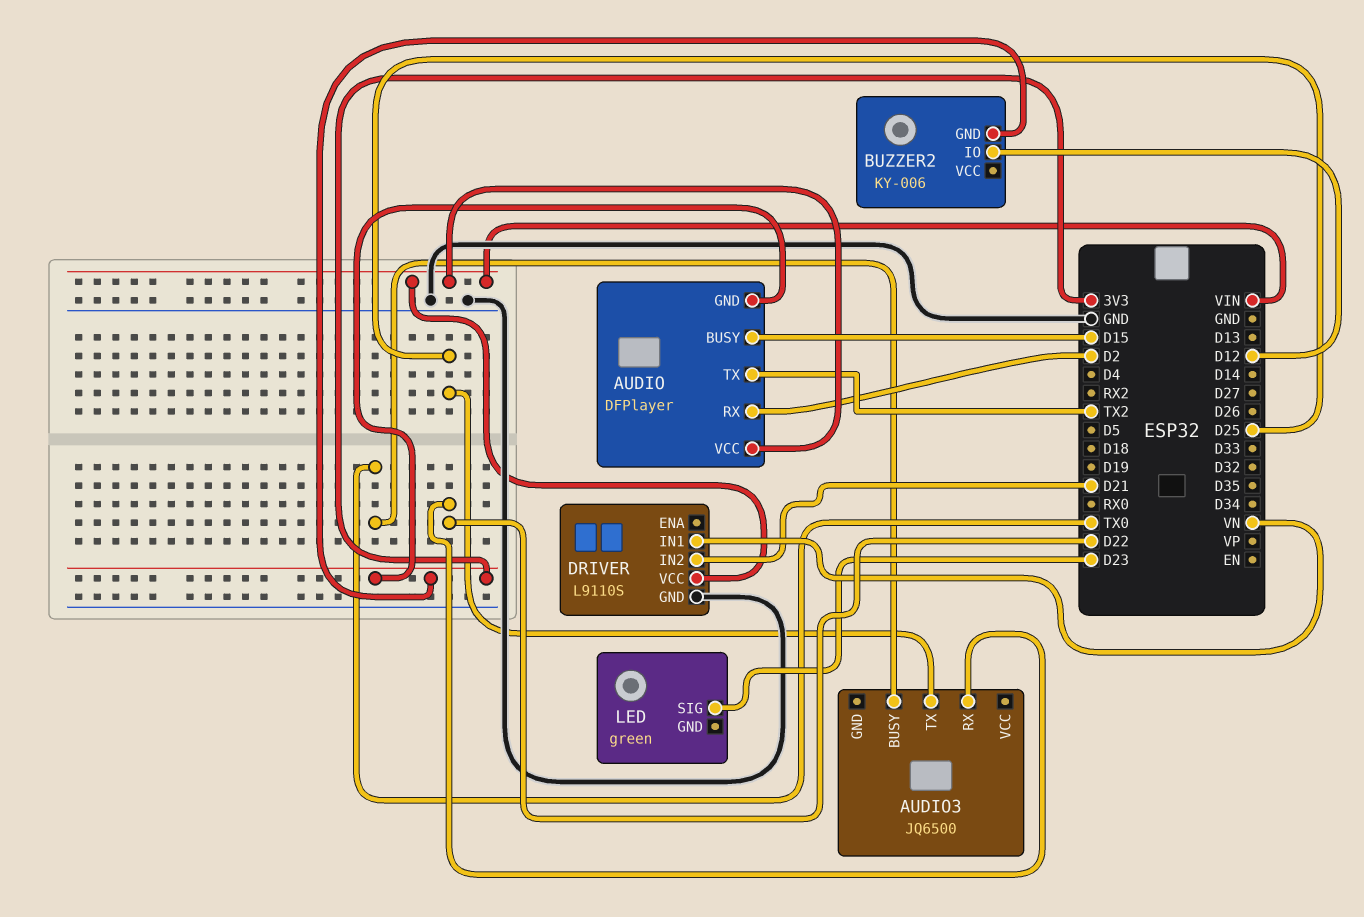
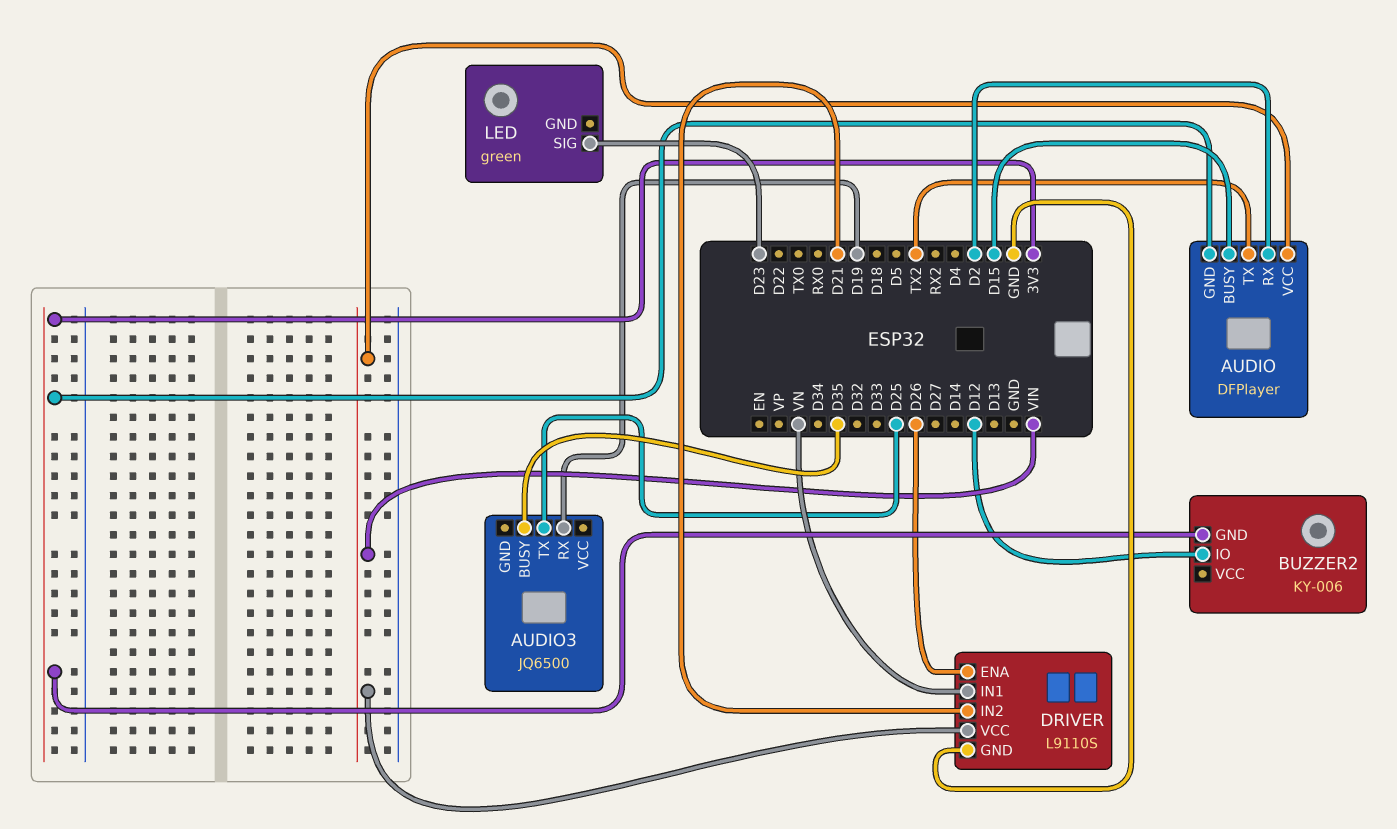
AUDIO3 pin BUSY: TX0 -> D35
AUDIO3 pin RX: D22 -> D19
DRIVER pin ENA: none -> D26

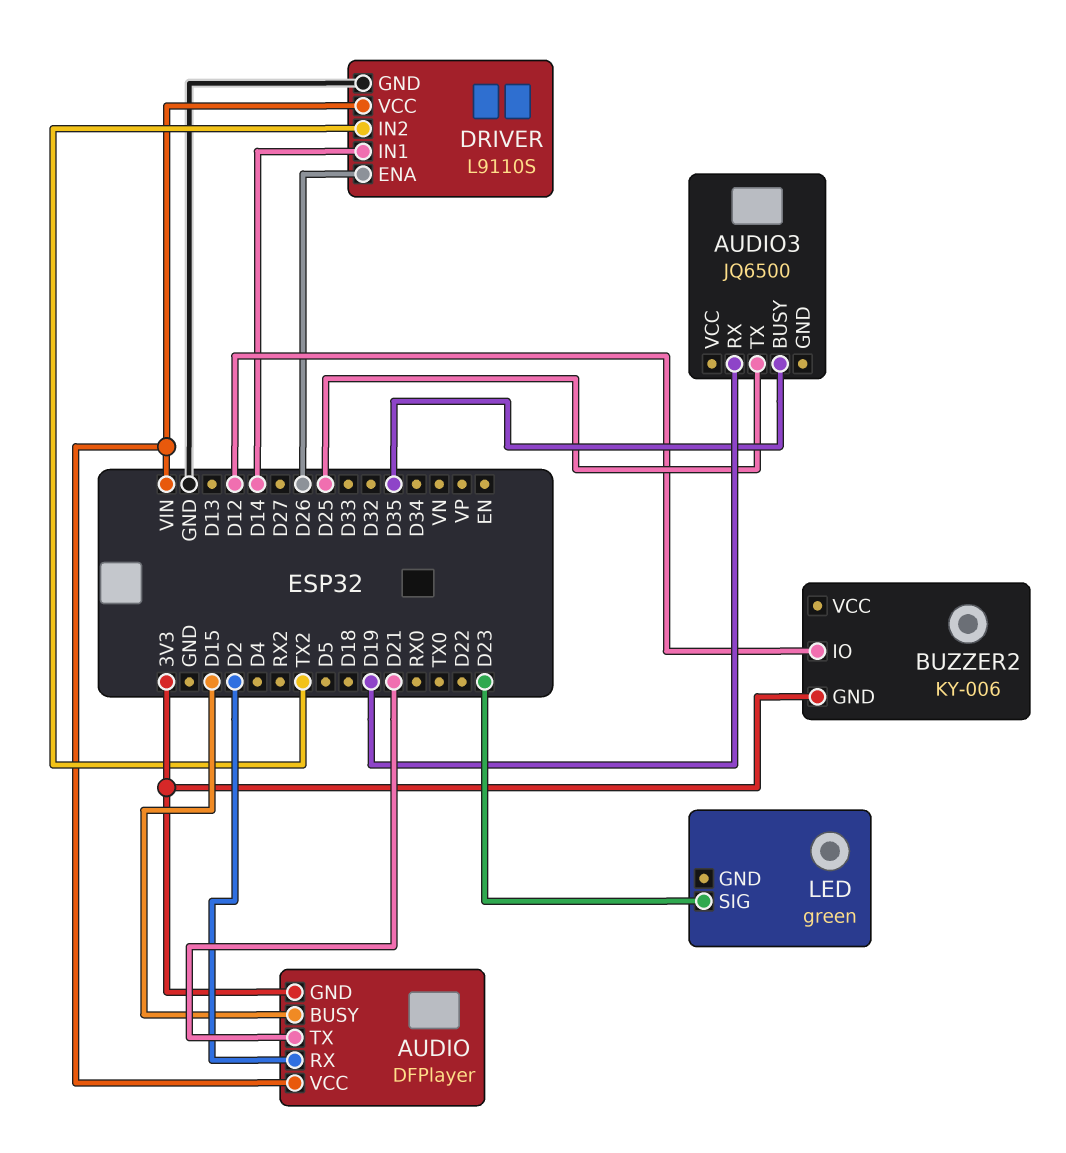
AUDIO pin TX: TX2 -> D21
DRIVER pin IN1: VN -> D14
DRIVER pin IN2: D21 -> TX2

